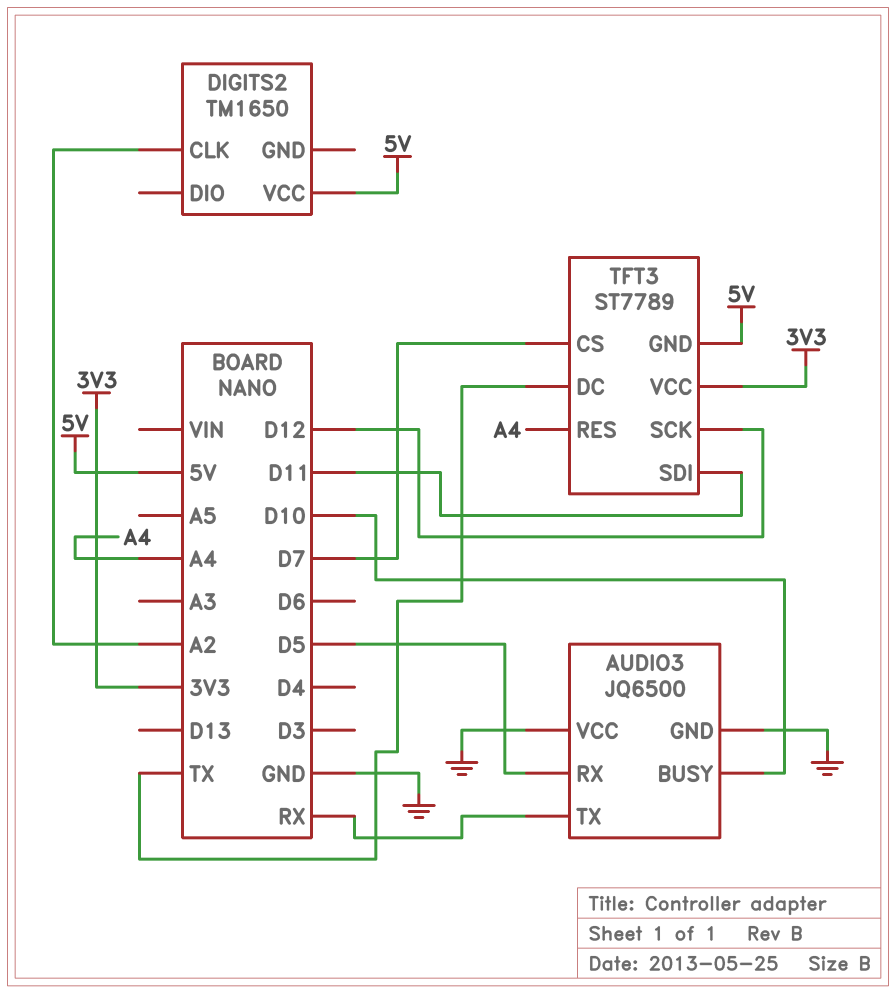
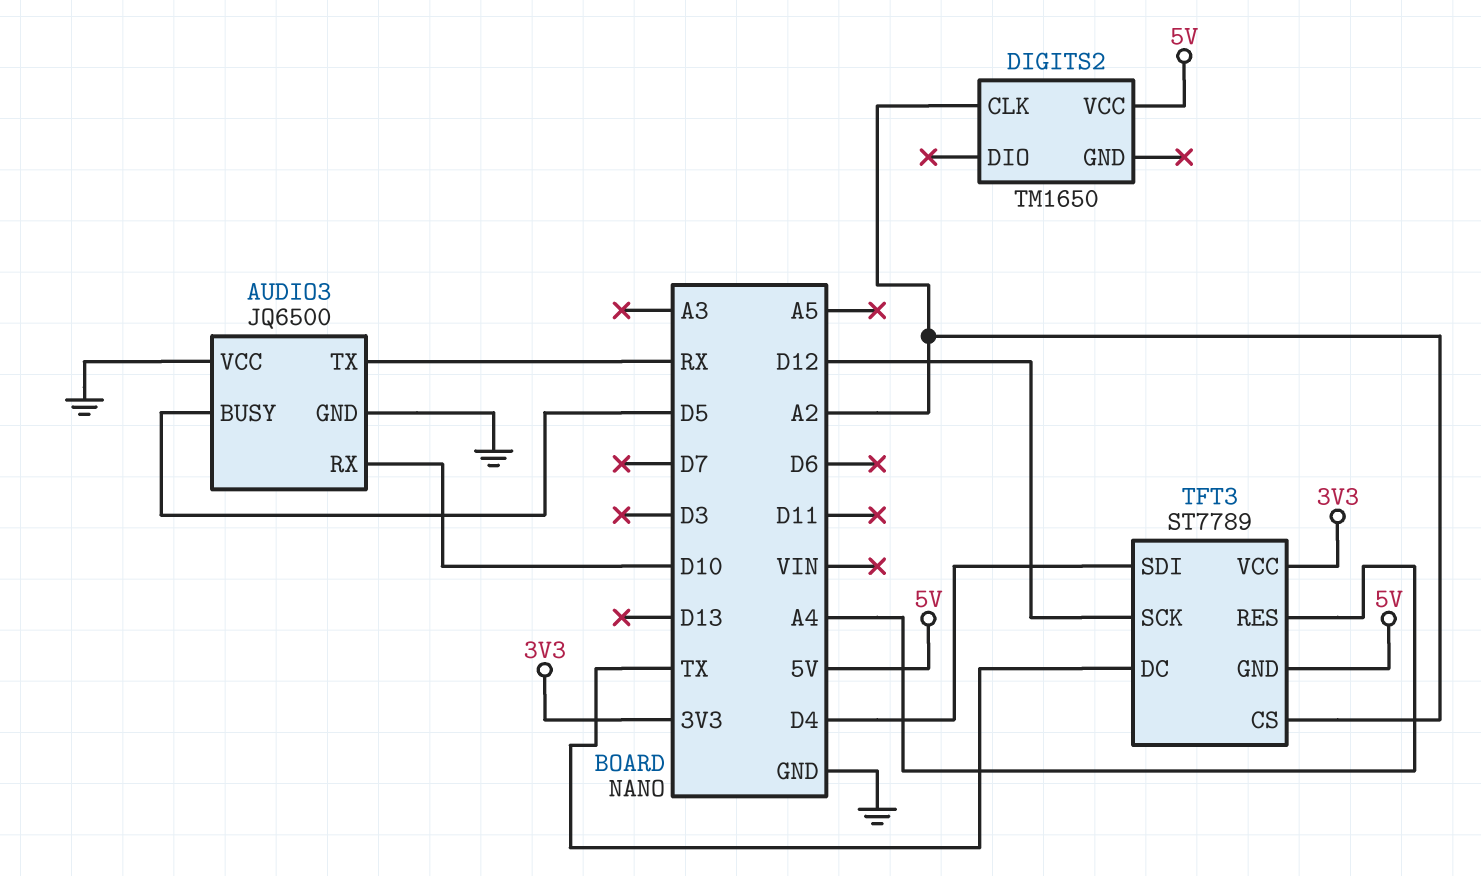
AUDIO3 pin BUSY: D10 -> D5
AUDIO3 pin RX: D5 -> D10
TFT3 pin CS: D7 -> A2
TFT3 pin SDI: D11 -> D4

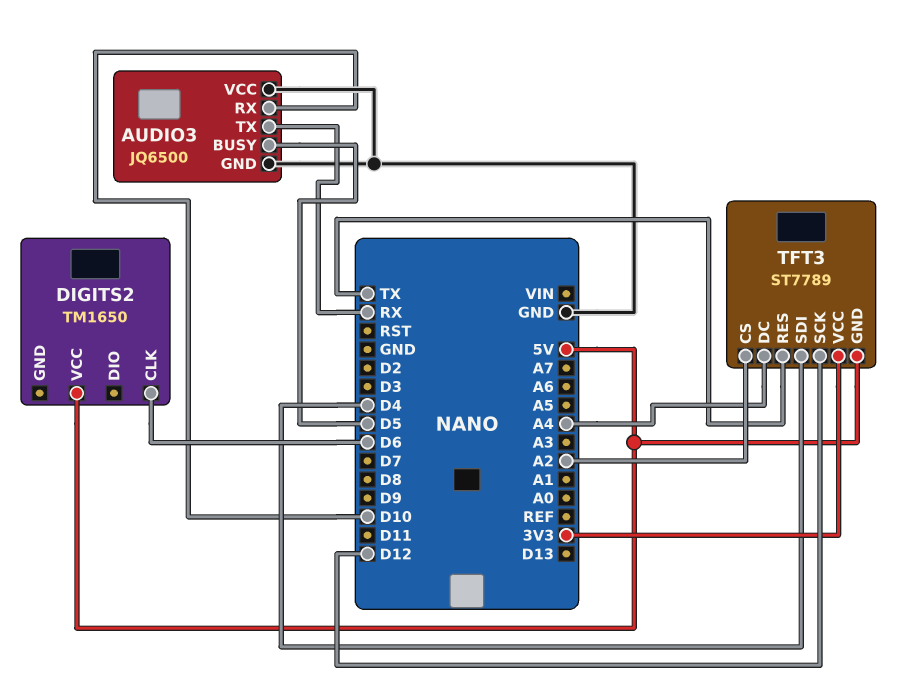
DIGITS2 pin CLK: A2 -> D6
TFT3 pin DC: TX -> A4
TFT3 pin RES: A4 -> TX

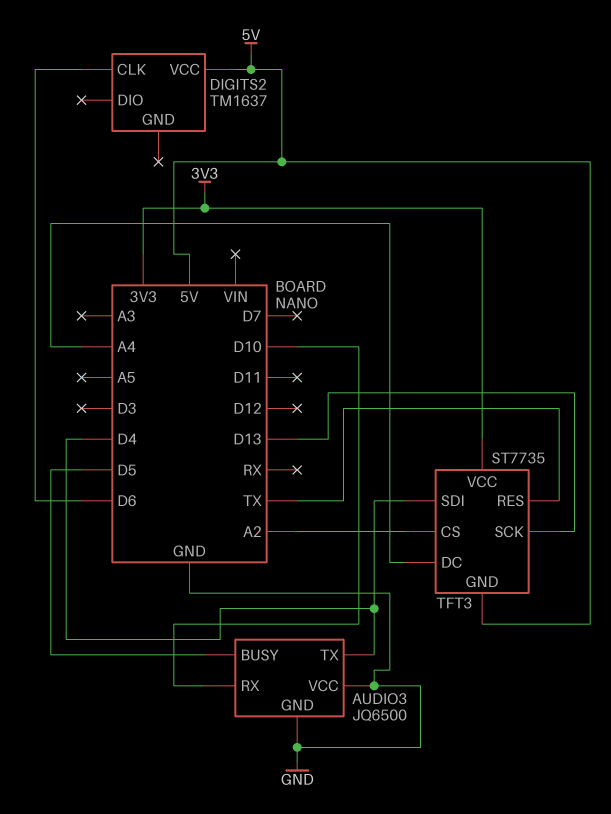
AUDIO3 pin TX: RX -> D4
DIGITS2: TM1650 -> TM1637
TFT3: ST7789 -> ST7735
TFT3 pin SCK: D12 -> D13

